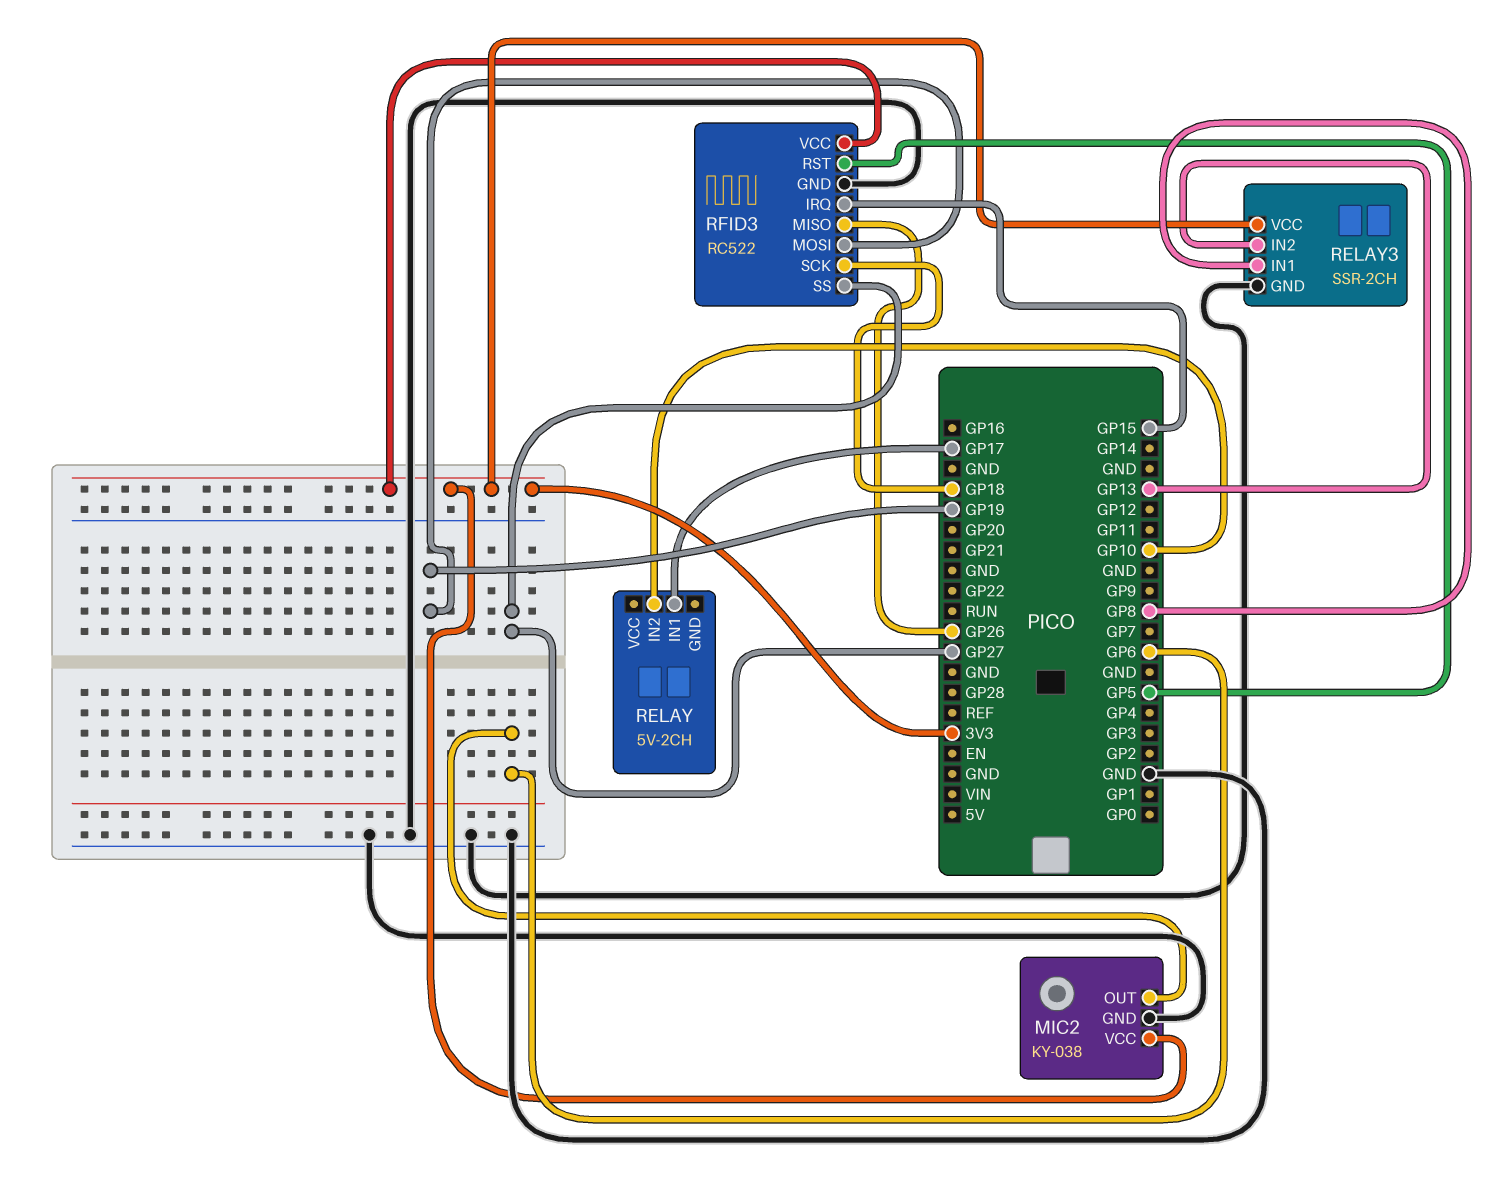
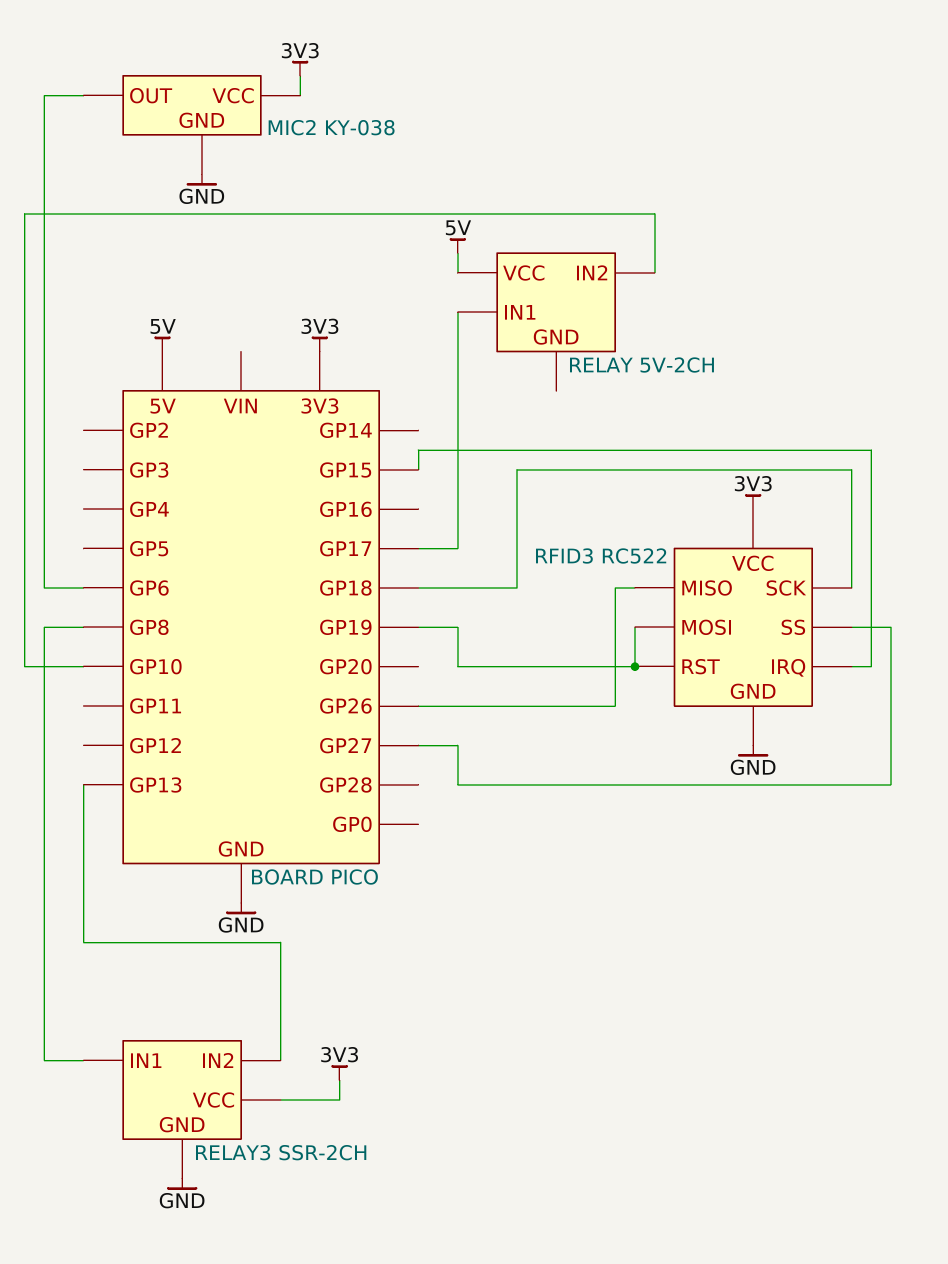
RELAY pin VCC: none -> 5V
RFID3 pin RST: GP5 -> GP19

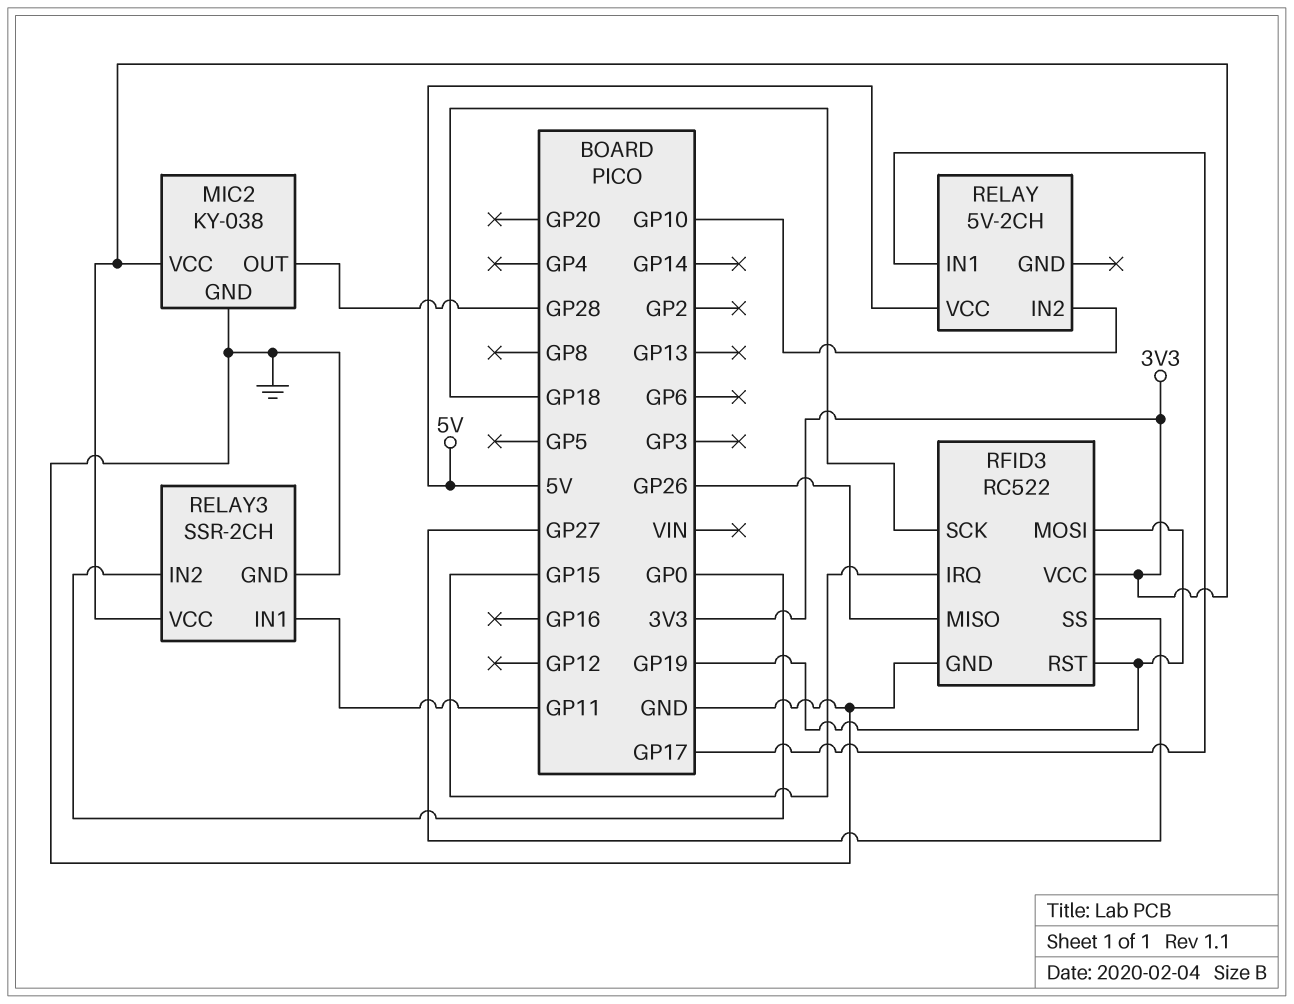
MIC2 pin OUT: GP6 -> GP28
RELAY3 pin IN1: GP8 -> GP11
RELAY3 pin IN2: GP13 -> GP0

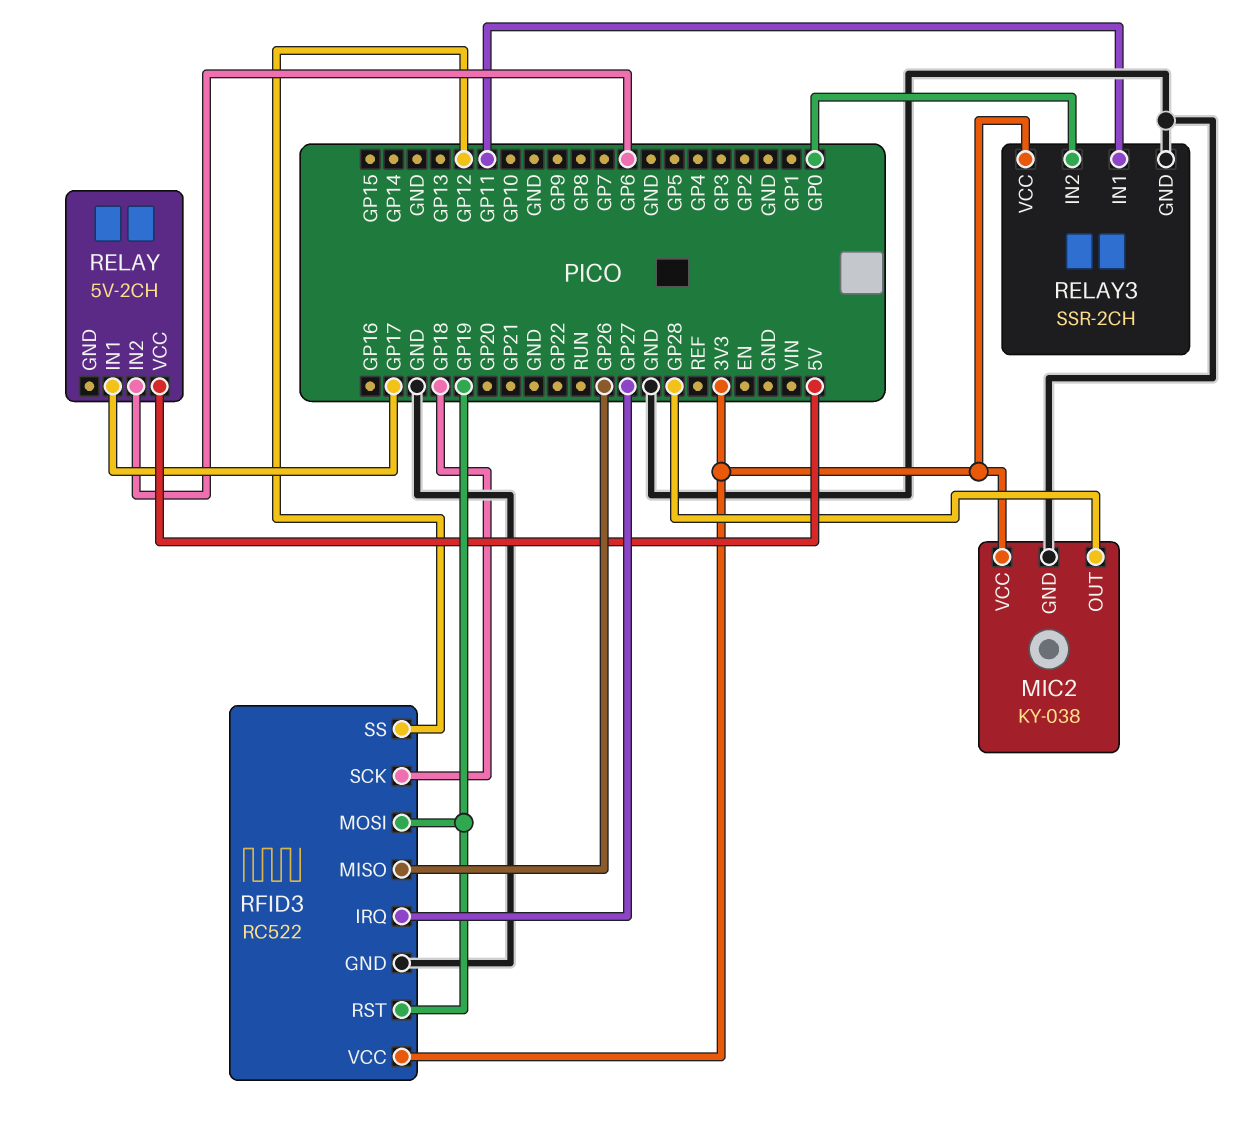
RELAY pin IN2: GP10 -> GP6
RFID3 pin IRQ: GP15 -> GP27
RFID3 pin SS: GP27 -> GP12

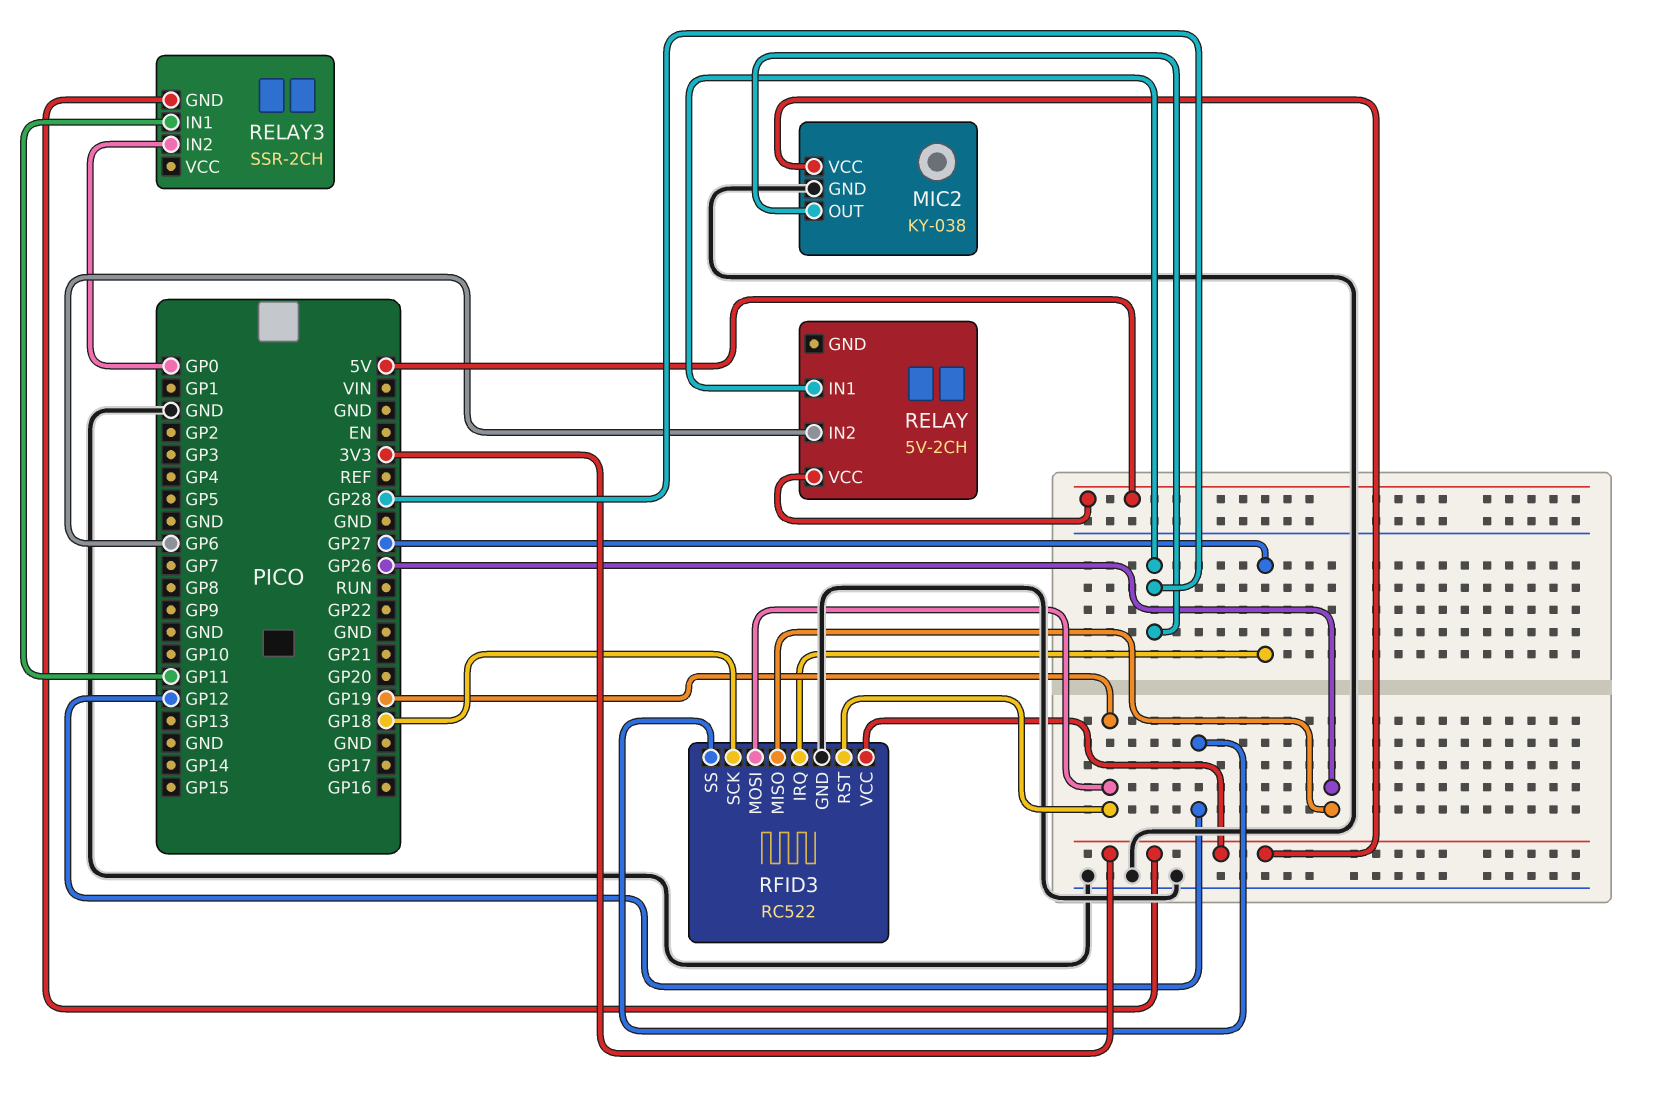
RELAY pin IN1: GP17 -> GP28
RELAY3 pin GND: GND -> 3V3
RELAY3 pin VCC: 3V3 -> none

